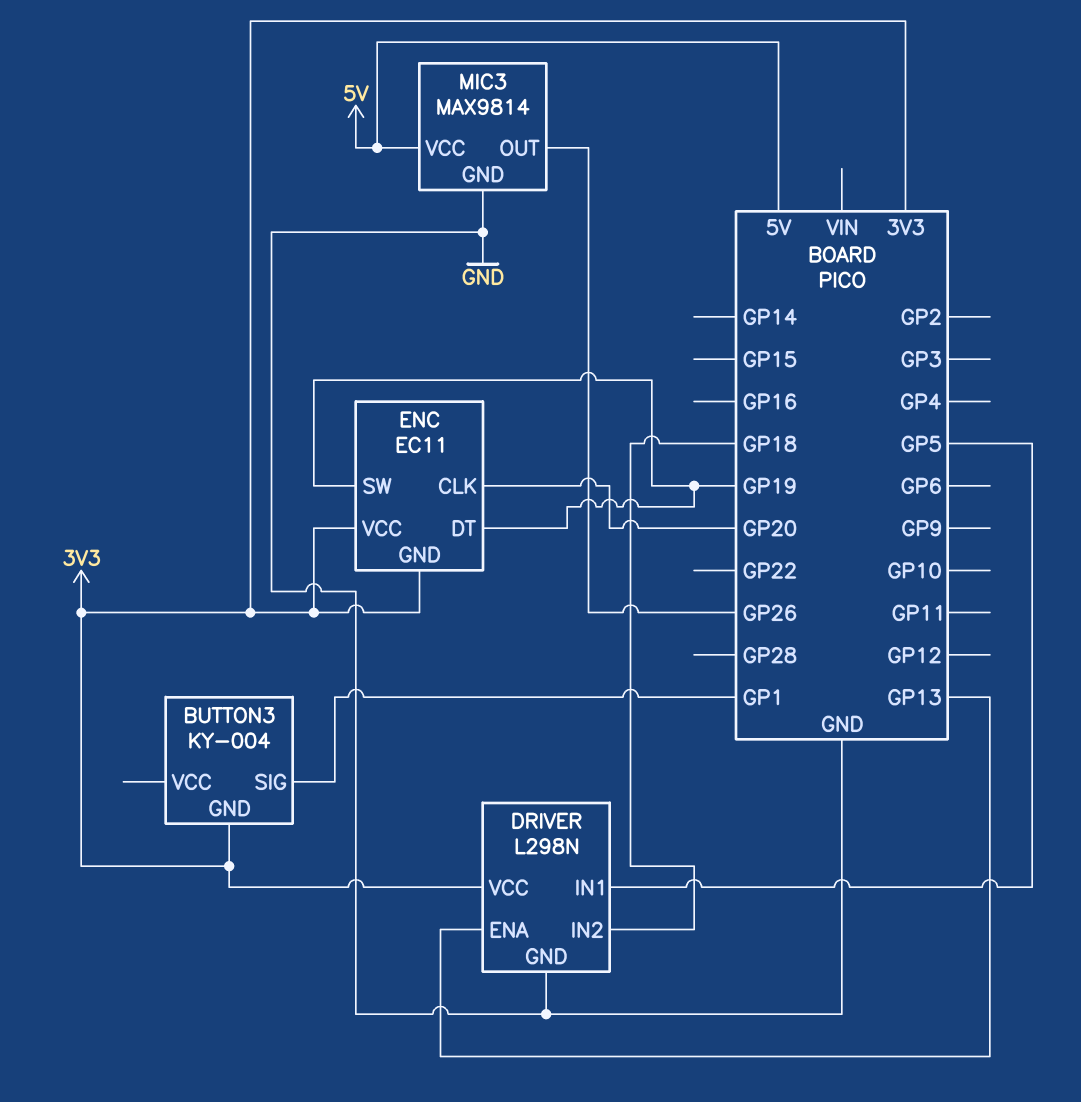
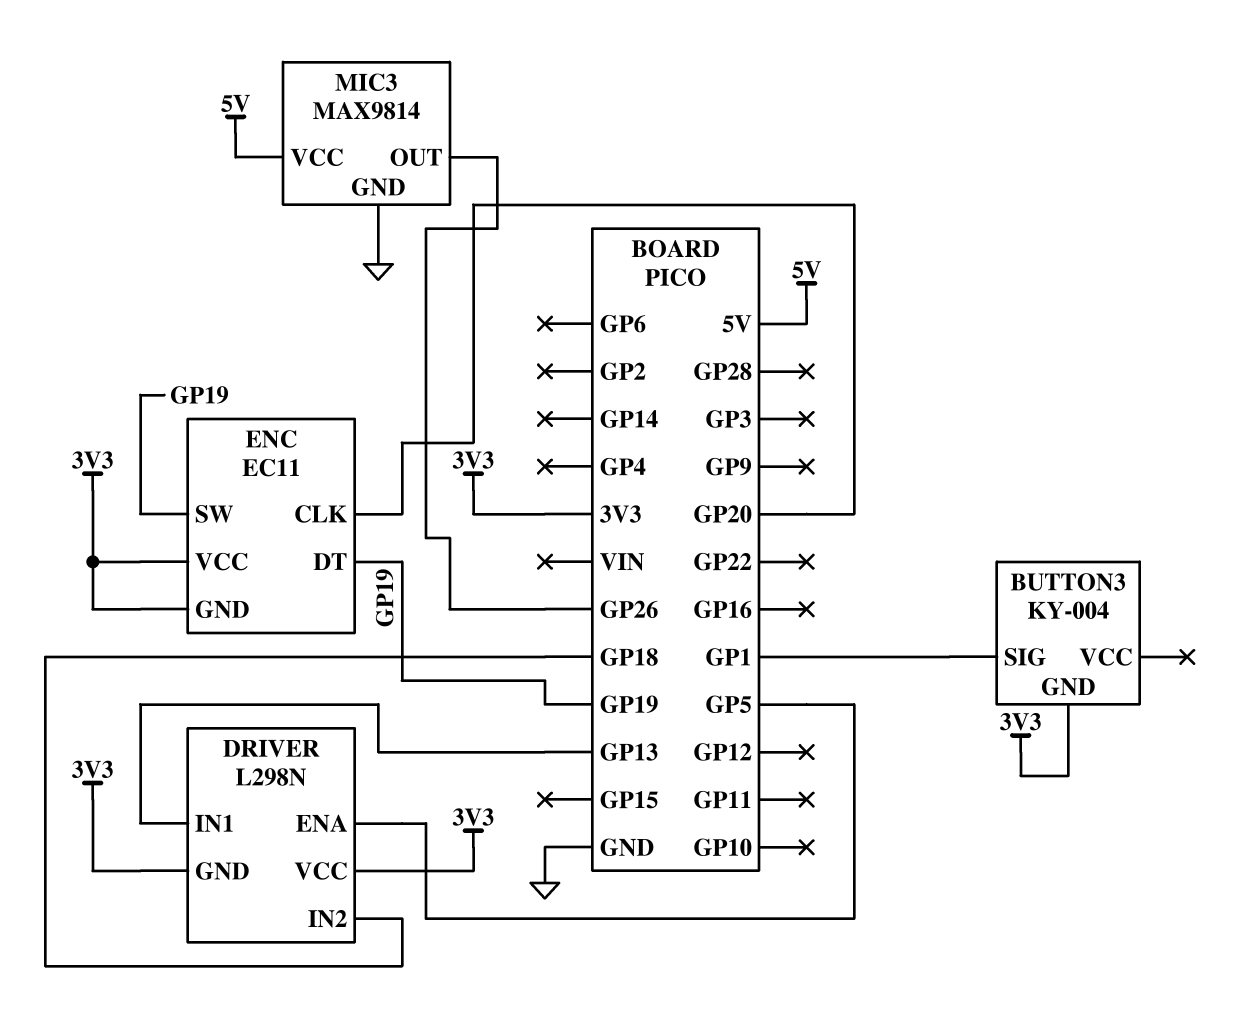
DRIVER pin ENA: GP13 -> GP5
DRIVER pin GND: GND -> 3V3
DRIVER pin IN1: GP5 -> GP13

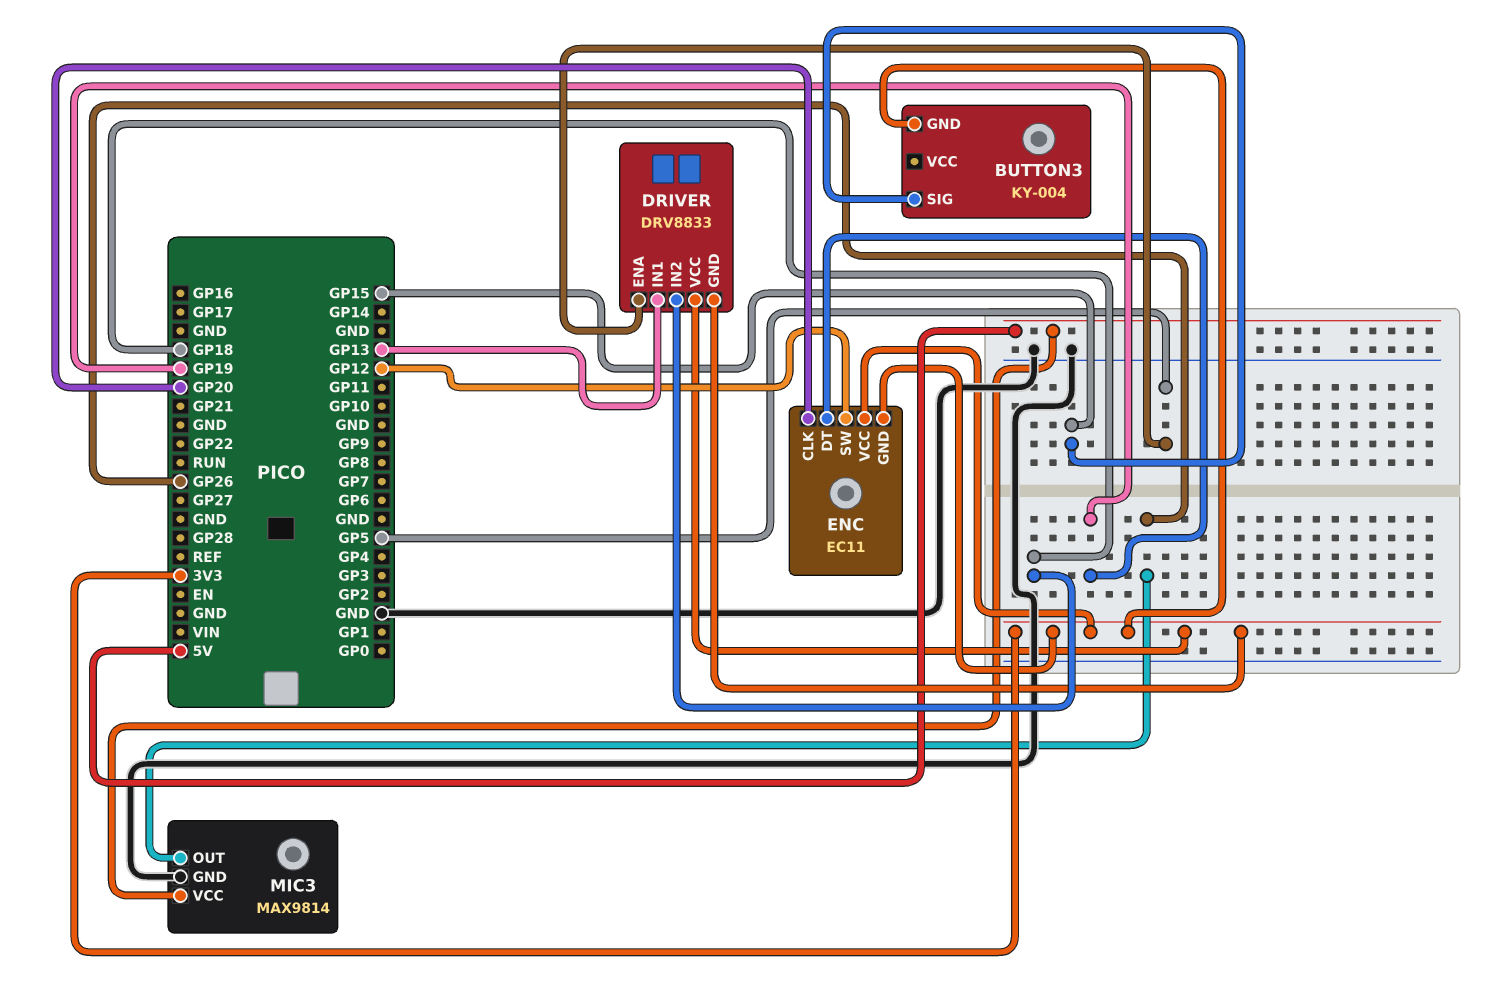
BUTTON3 pin SIG: GP1 -> GP15
DRIVER: L298N -> DRV8833
ENC pin SW: GP19 -> GP12

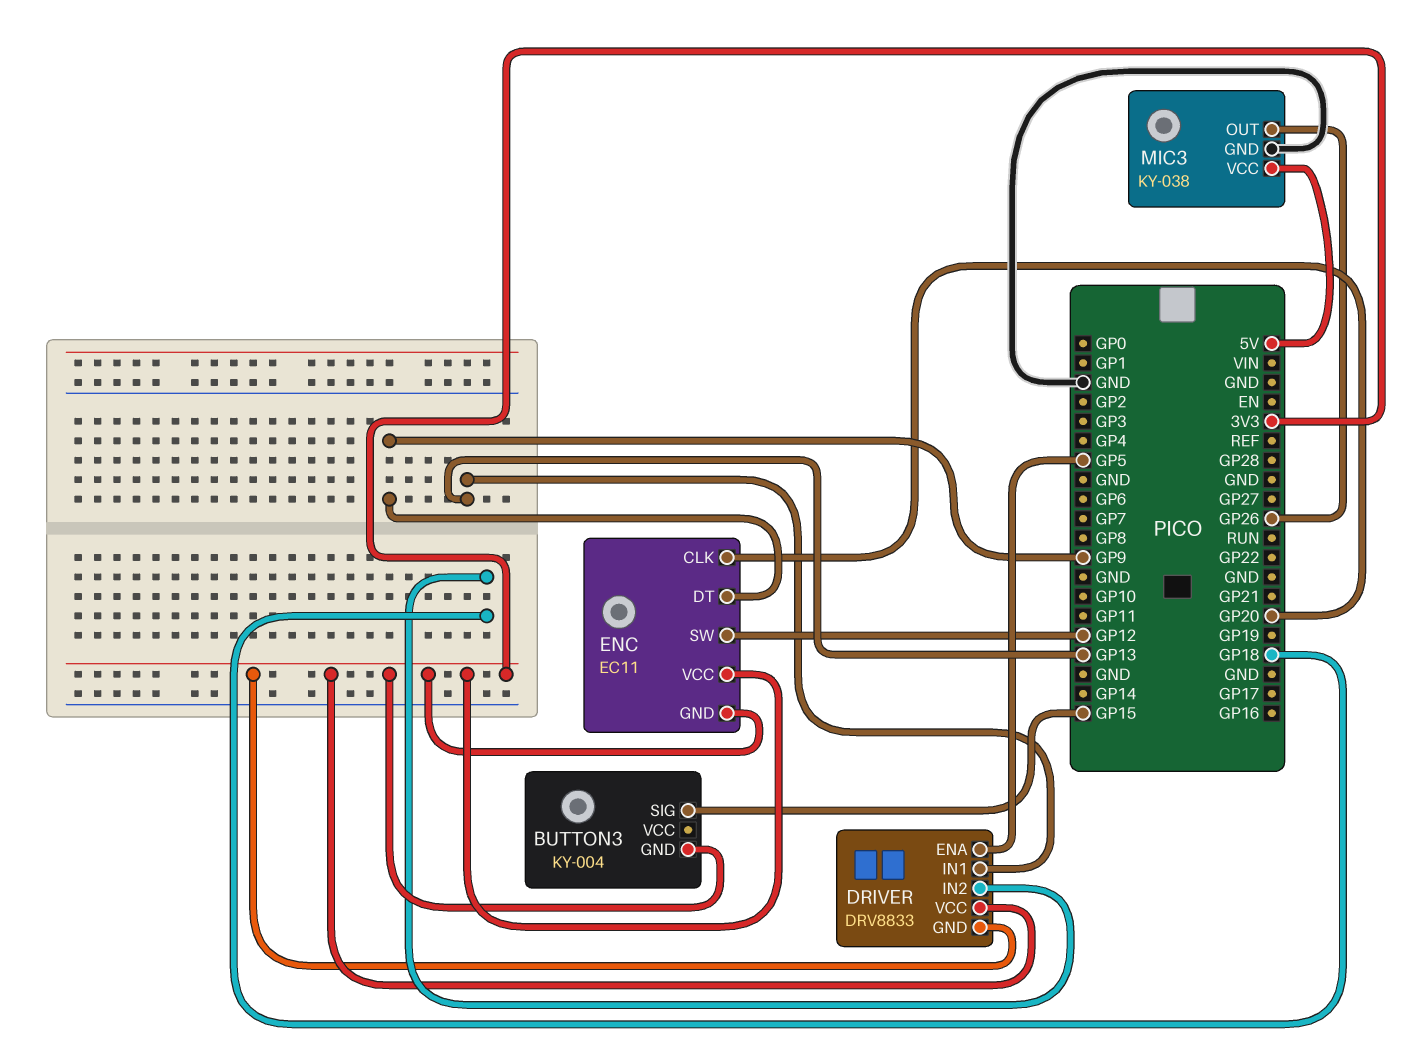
ENC pin DT: GP19 -> GP9
MIC3: MAX9814 -> KY-038

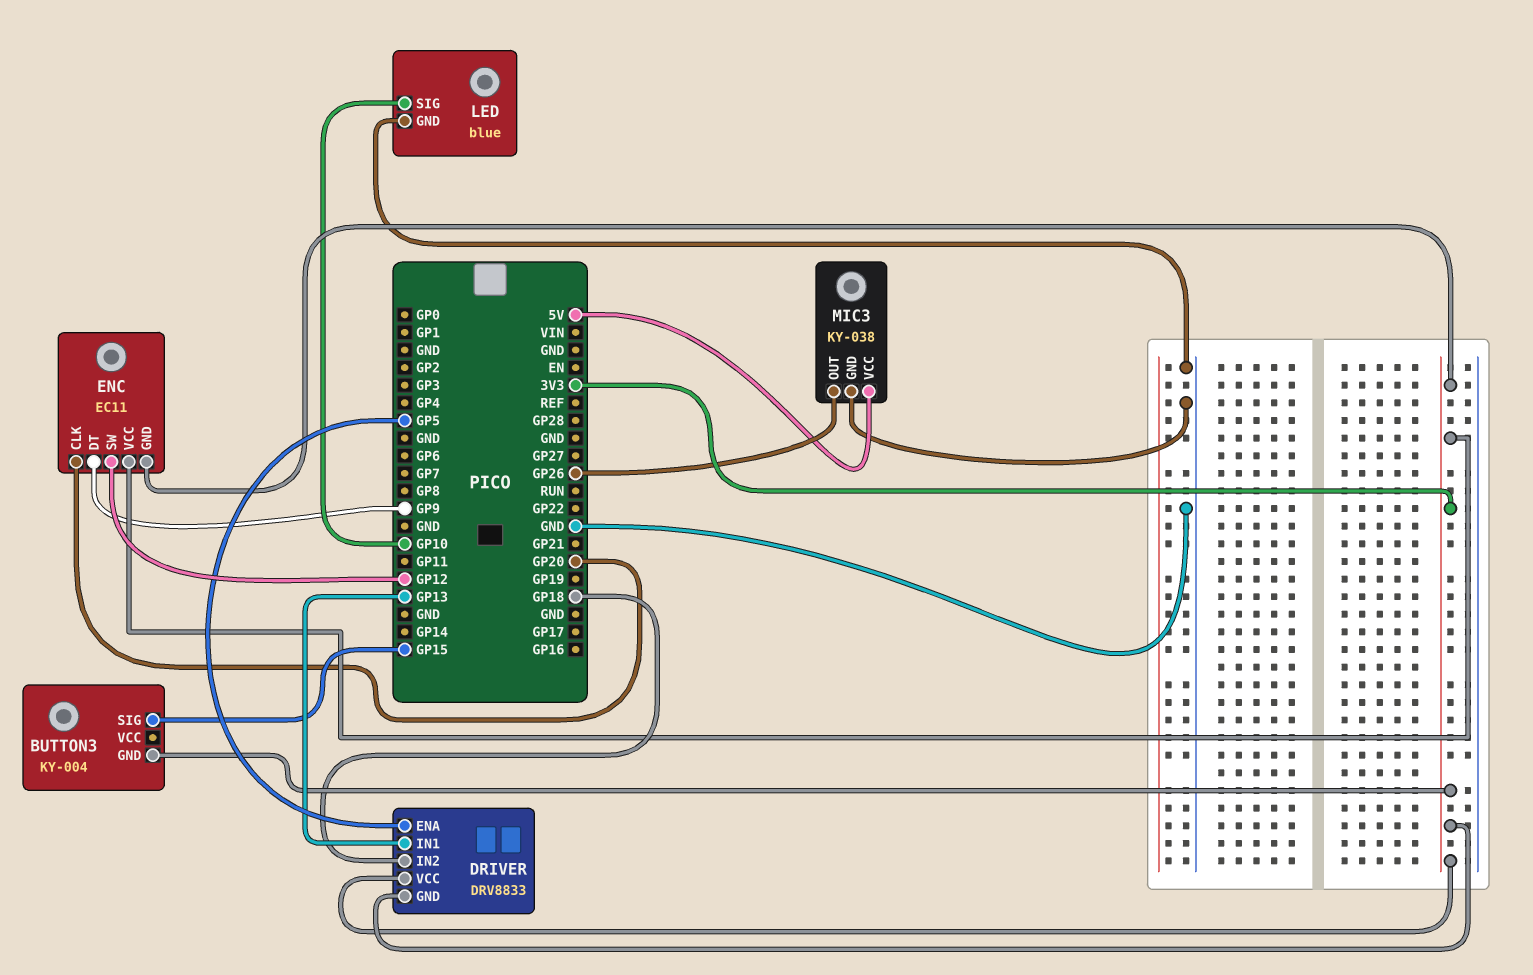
LED: none -> blue
LED pin GND: none -> GND
LED pin SIG: none -> GP10

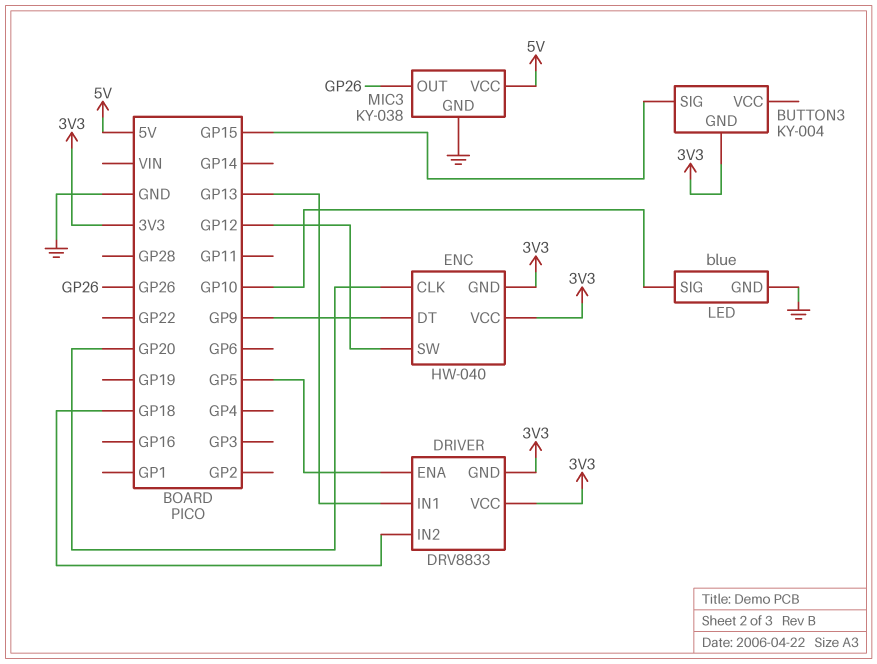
ENC: EC11 -> HW-040

